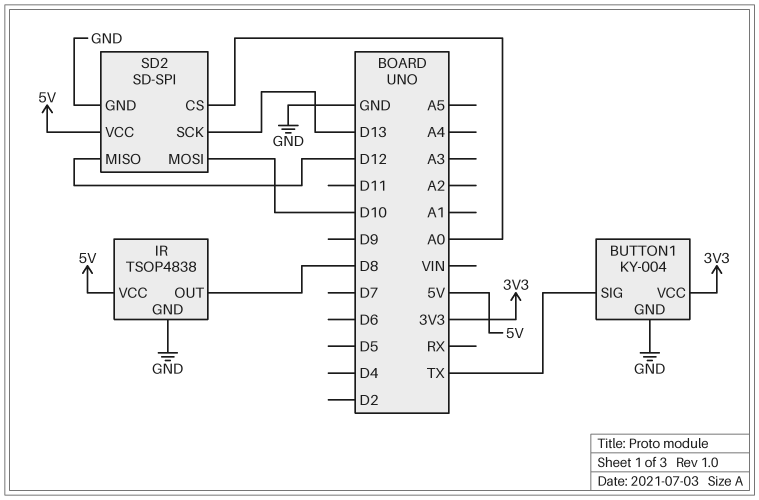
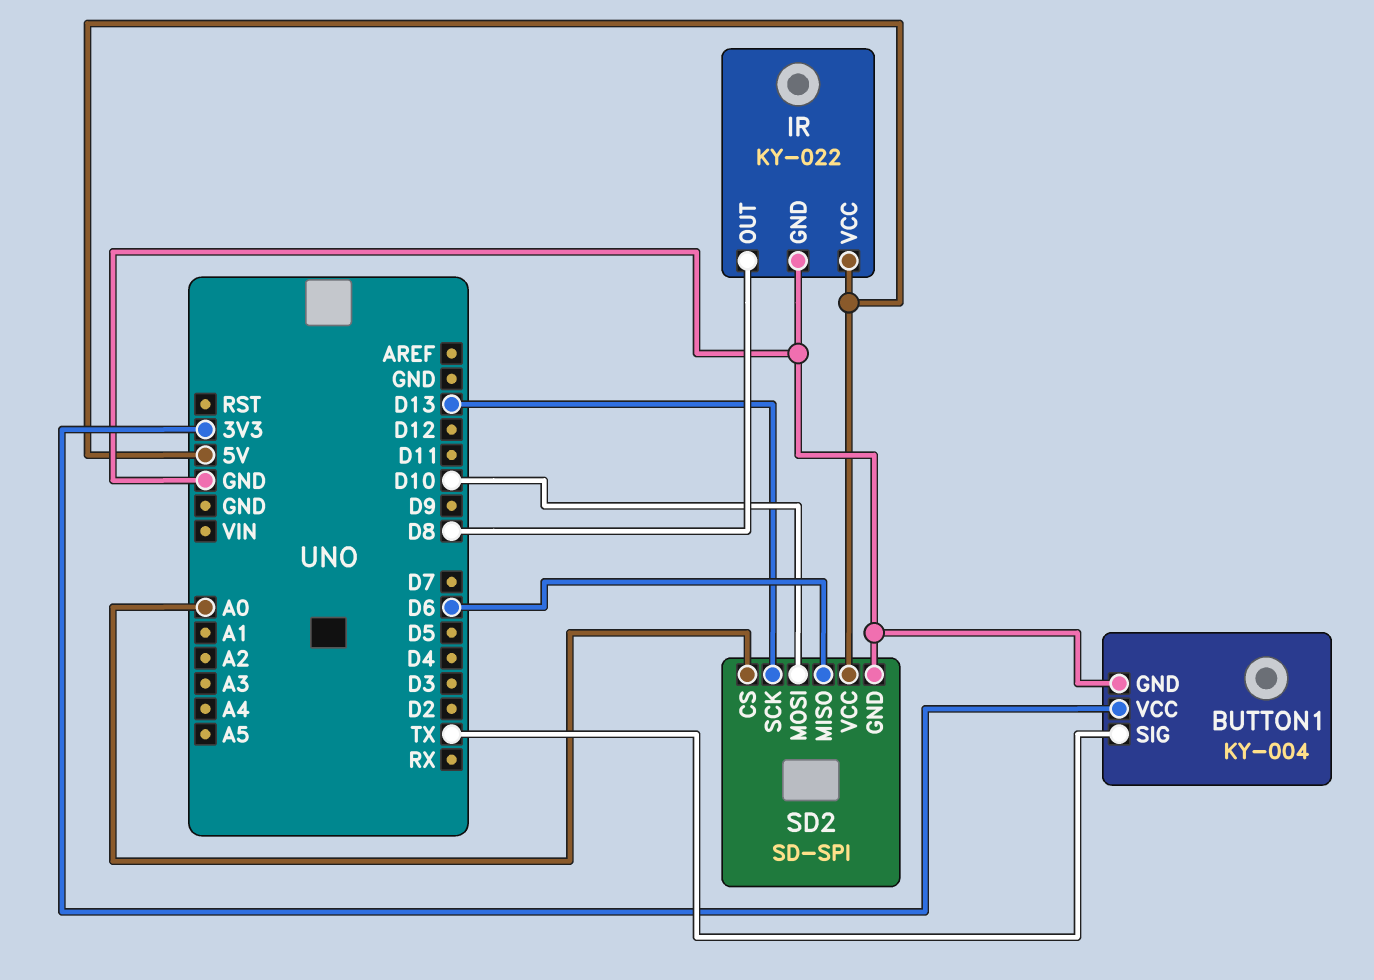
IR: TSOP4838 -> KY-022
SD2 pin MISO: D12 -> D6

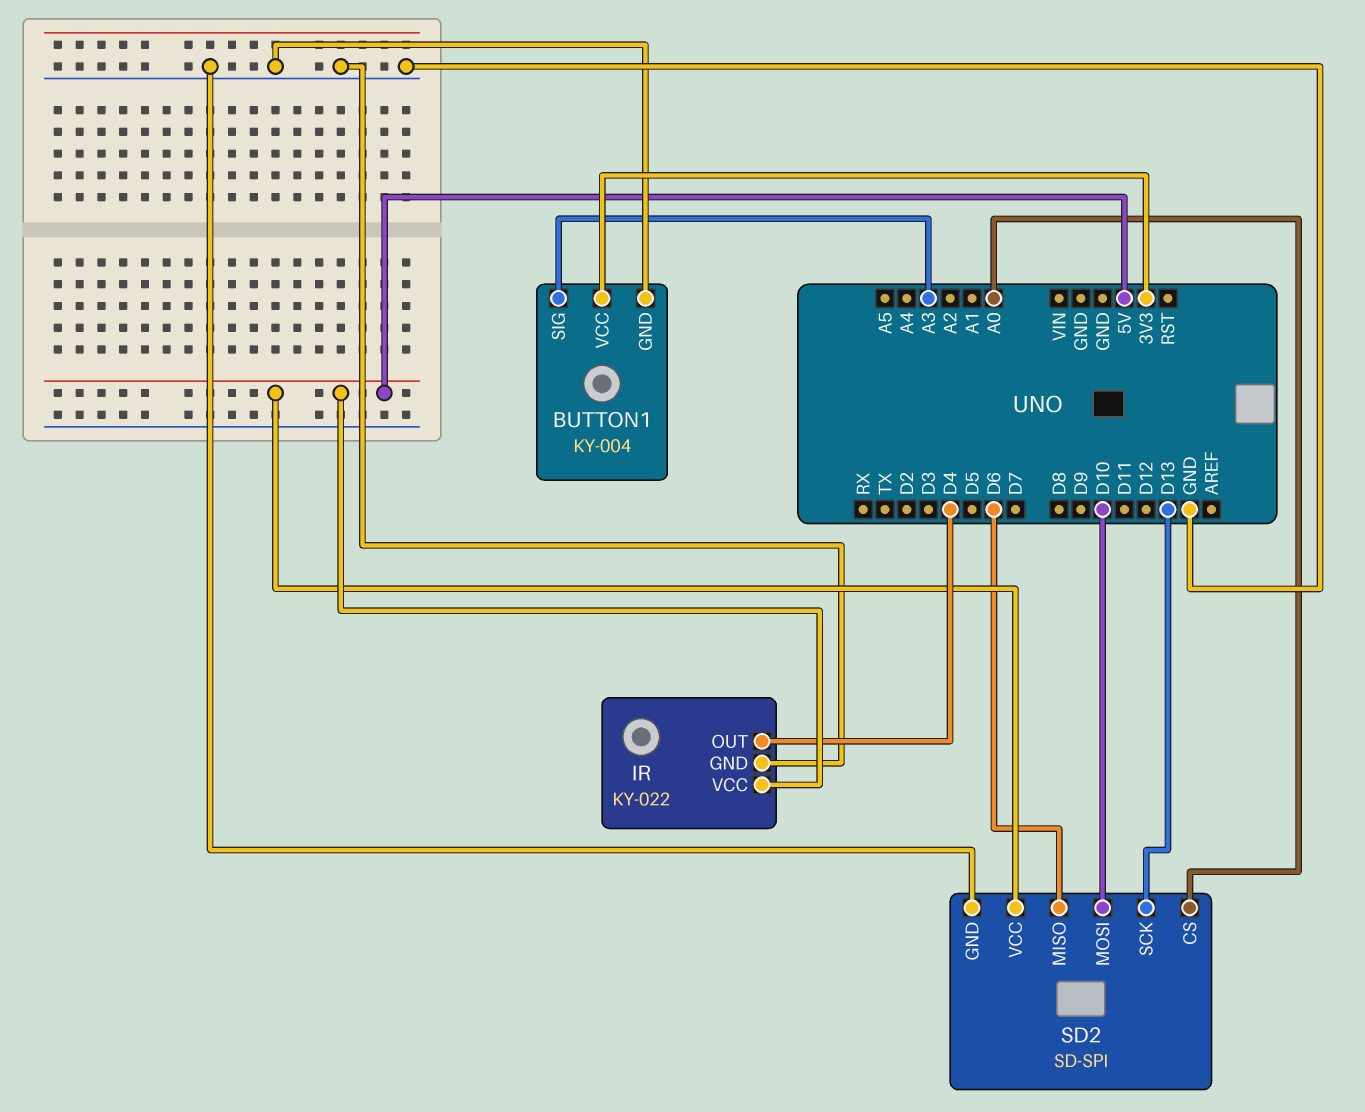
BUTTON1 pin SIG: TX -> A3
IR pin OUT: D8 -> D4

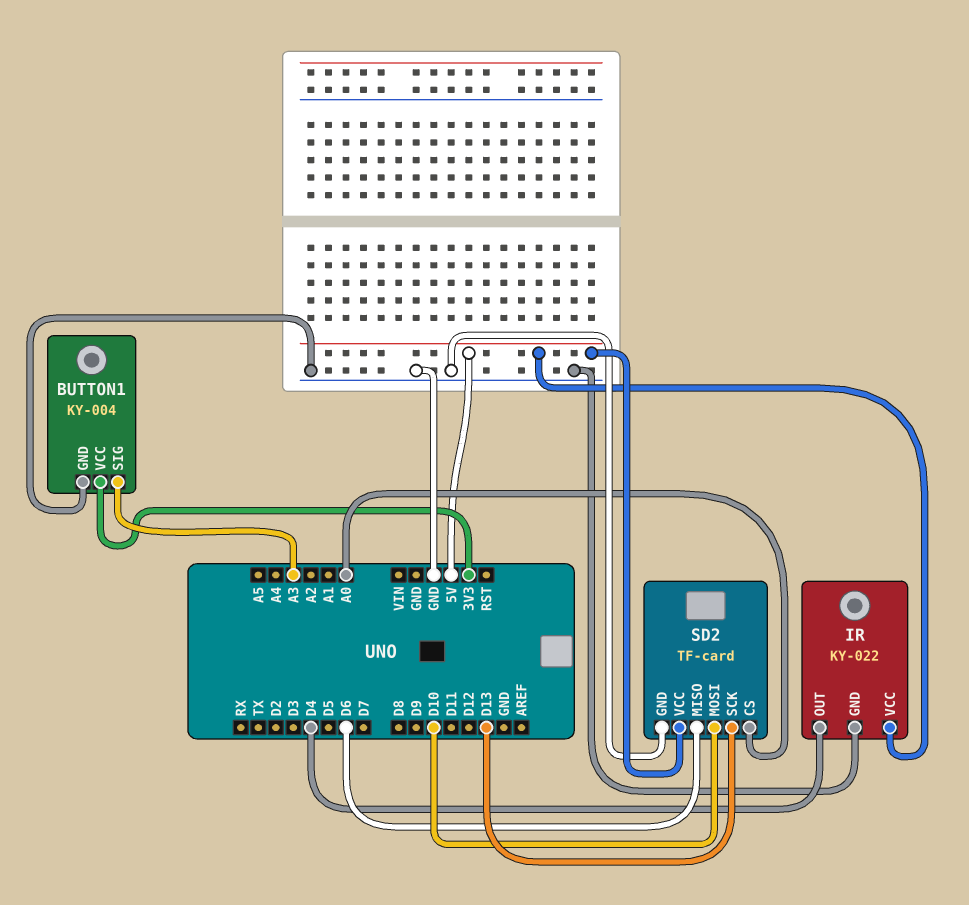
SD2: SD-SPI -> TF-card

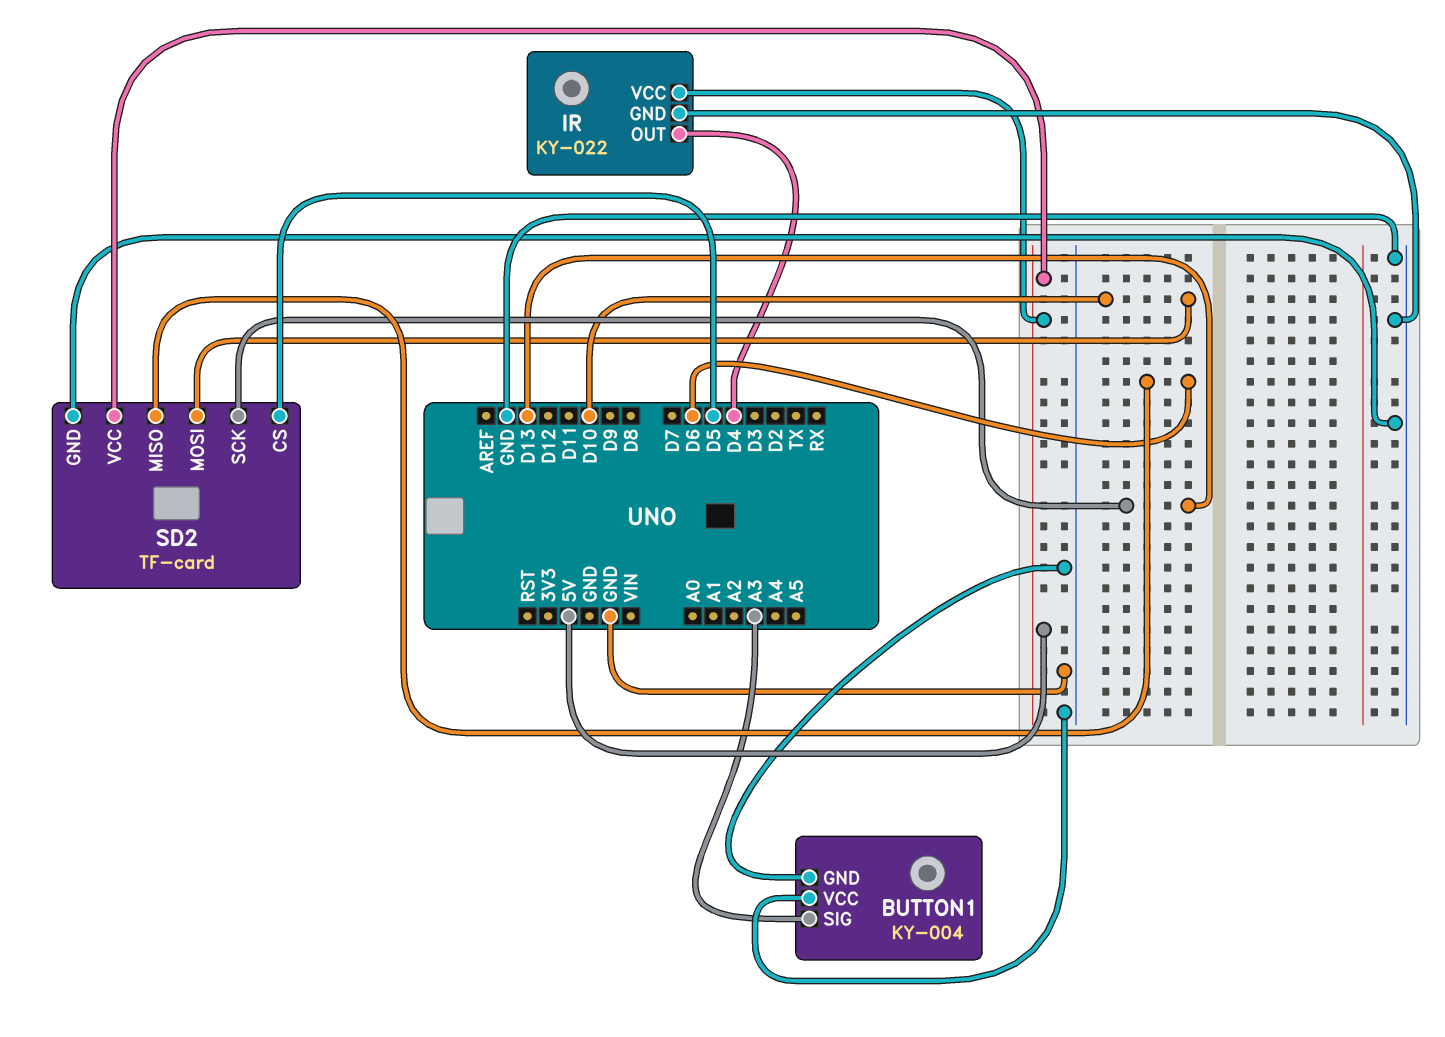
BUTTON1 pin VCC: 3V3 -> GND
SD2 pin CS: A0 -> D5

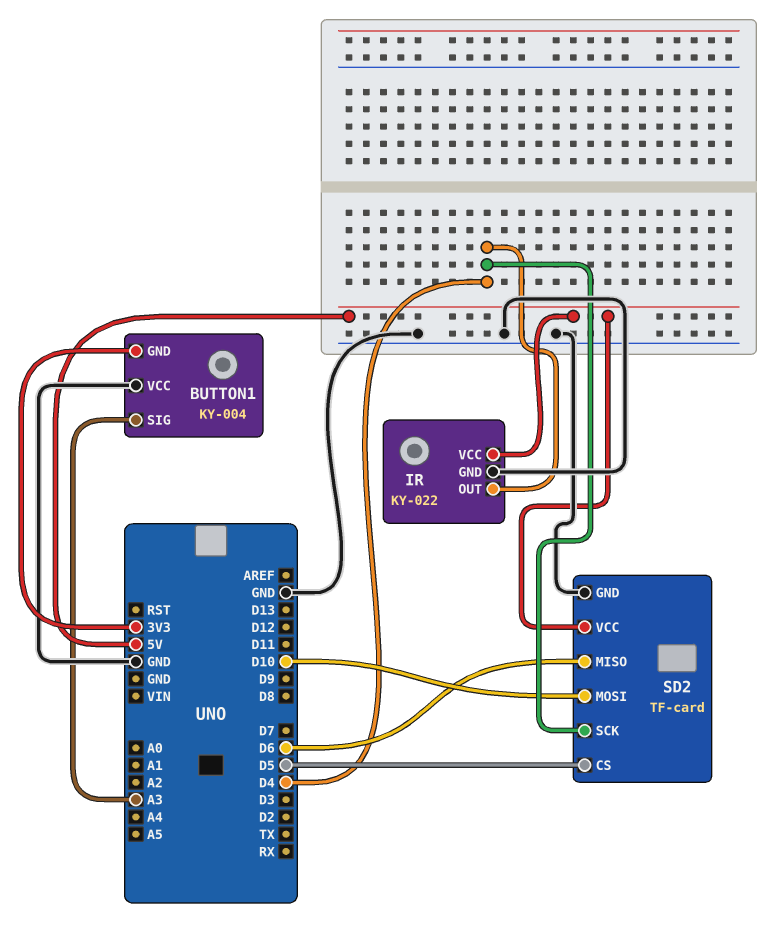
BUTTON1 pin GND: GND -> 3V3
SD2 pin SCK: D13 -> D4

